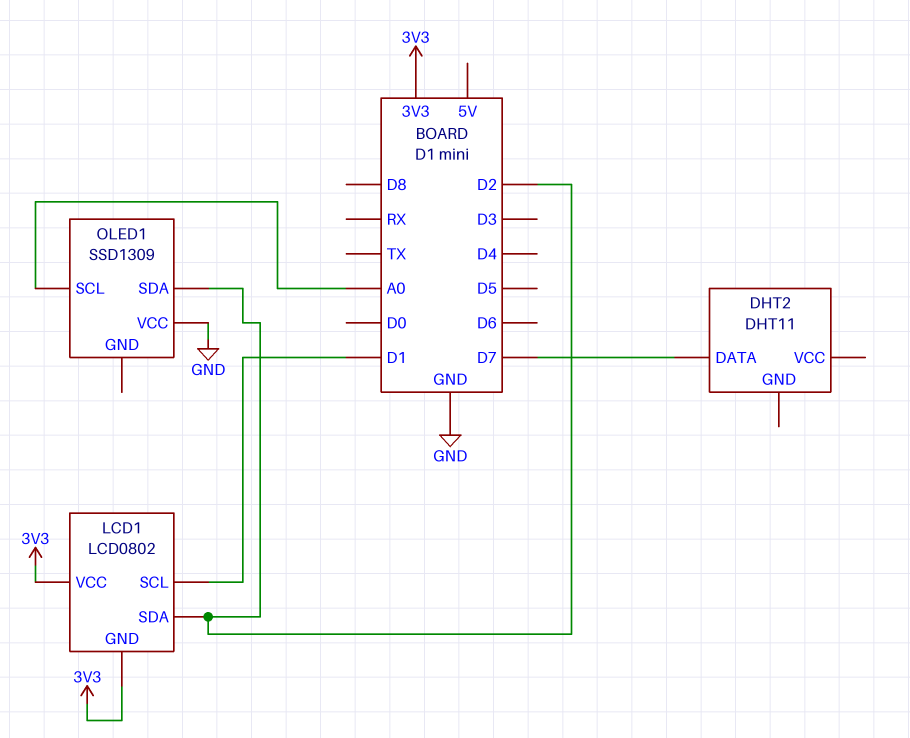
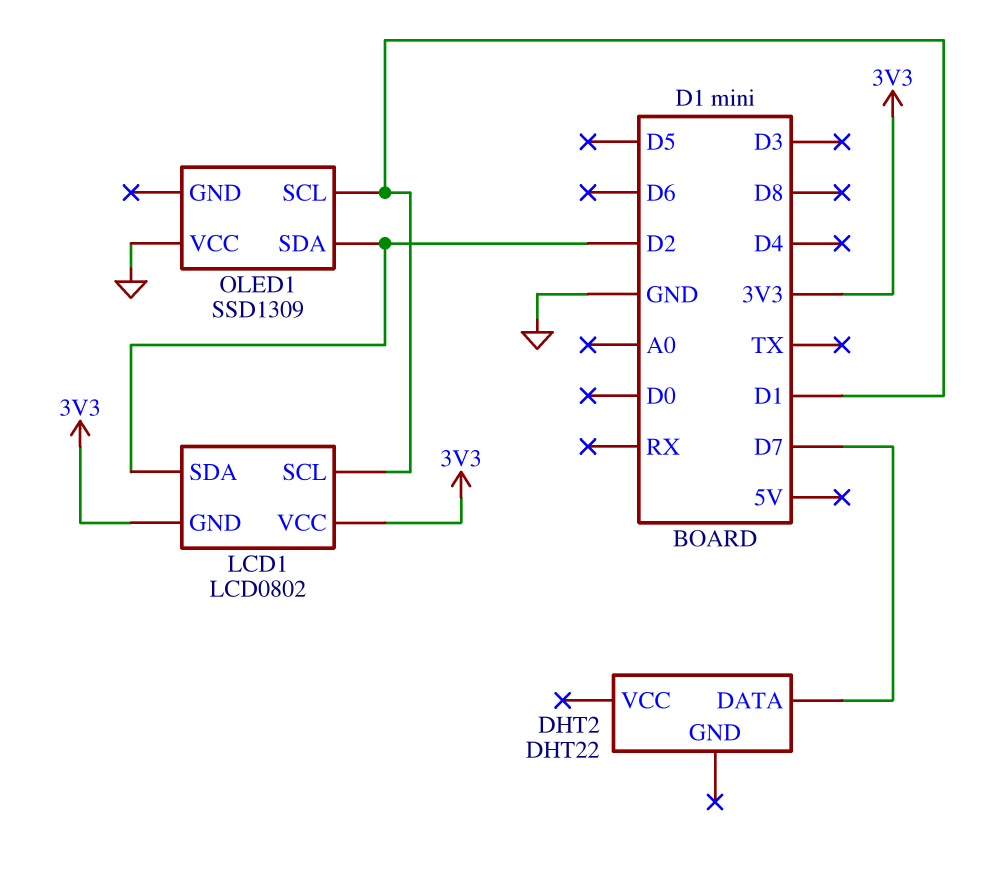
DHT2: DHT11 -> DHT22
OLED1 pin SCL: A0 -> D1

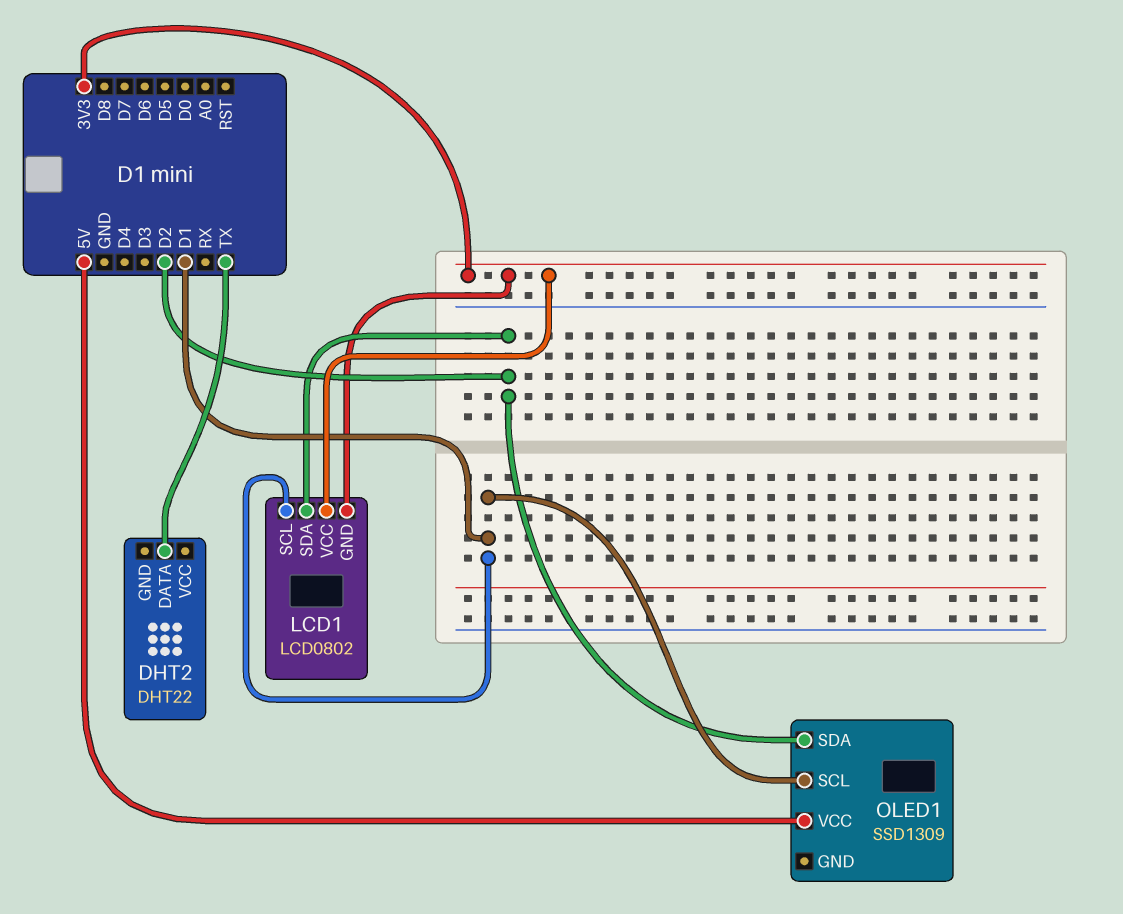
DHT2 pin DATA: D7 -> TX
OLED1 pin VCC: GND -> 5V

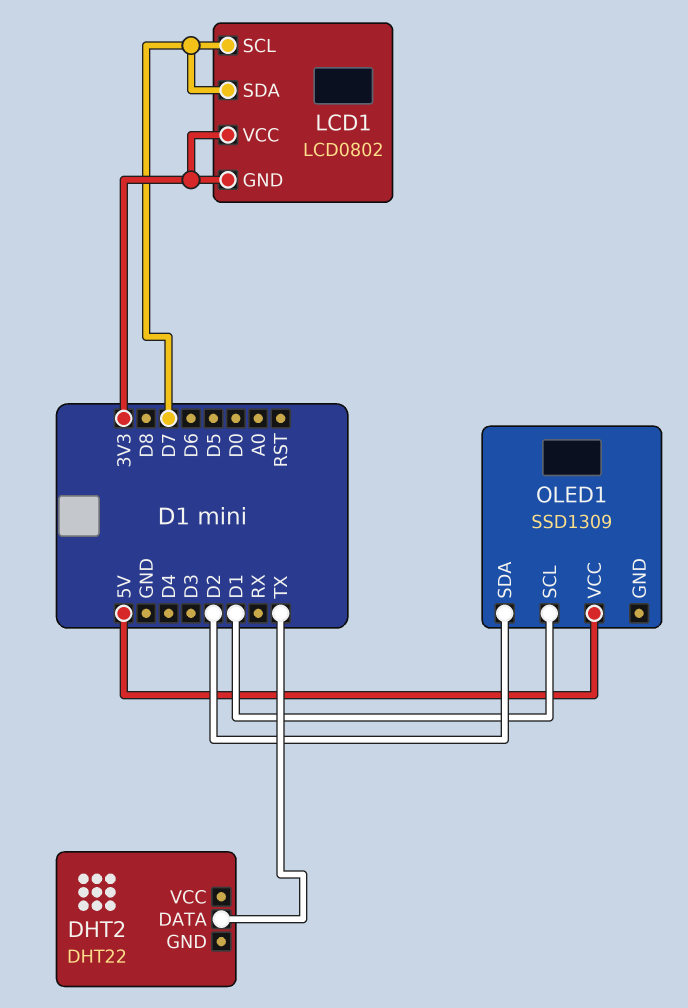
LCD1 pin SCL: D1 -> D7
LCD1 pin SDA: D2 -> D7

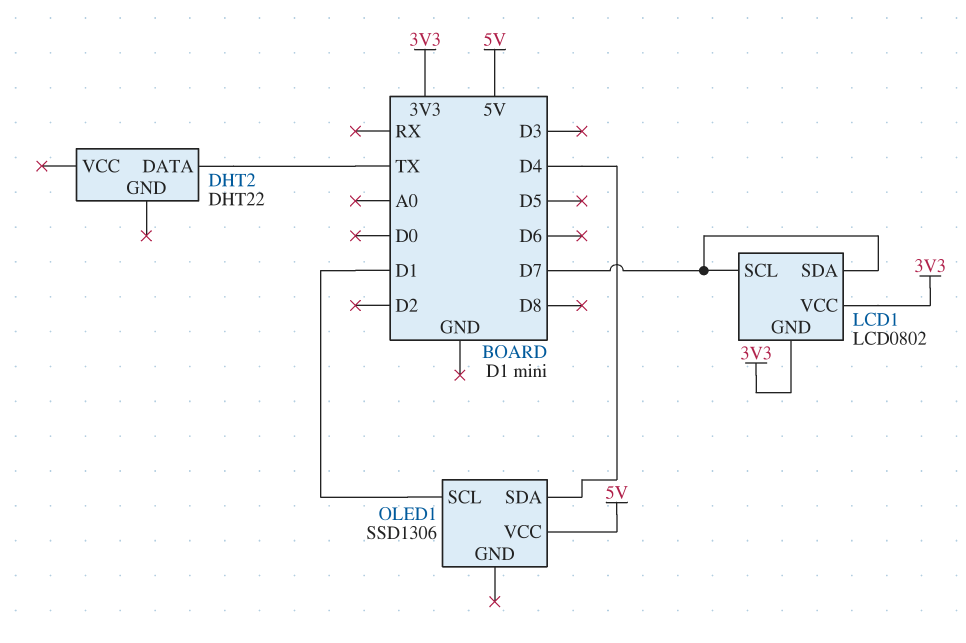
OLED1: SSD1309 -> SSD1306
OLED1 pin SDA: D2 -> D4

